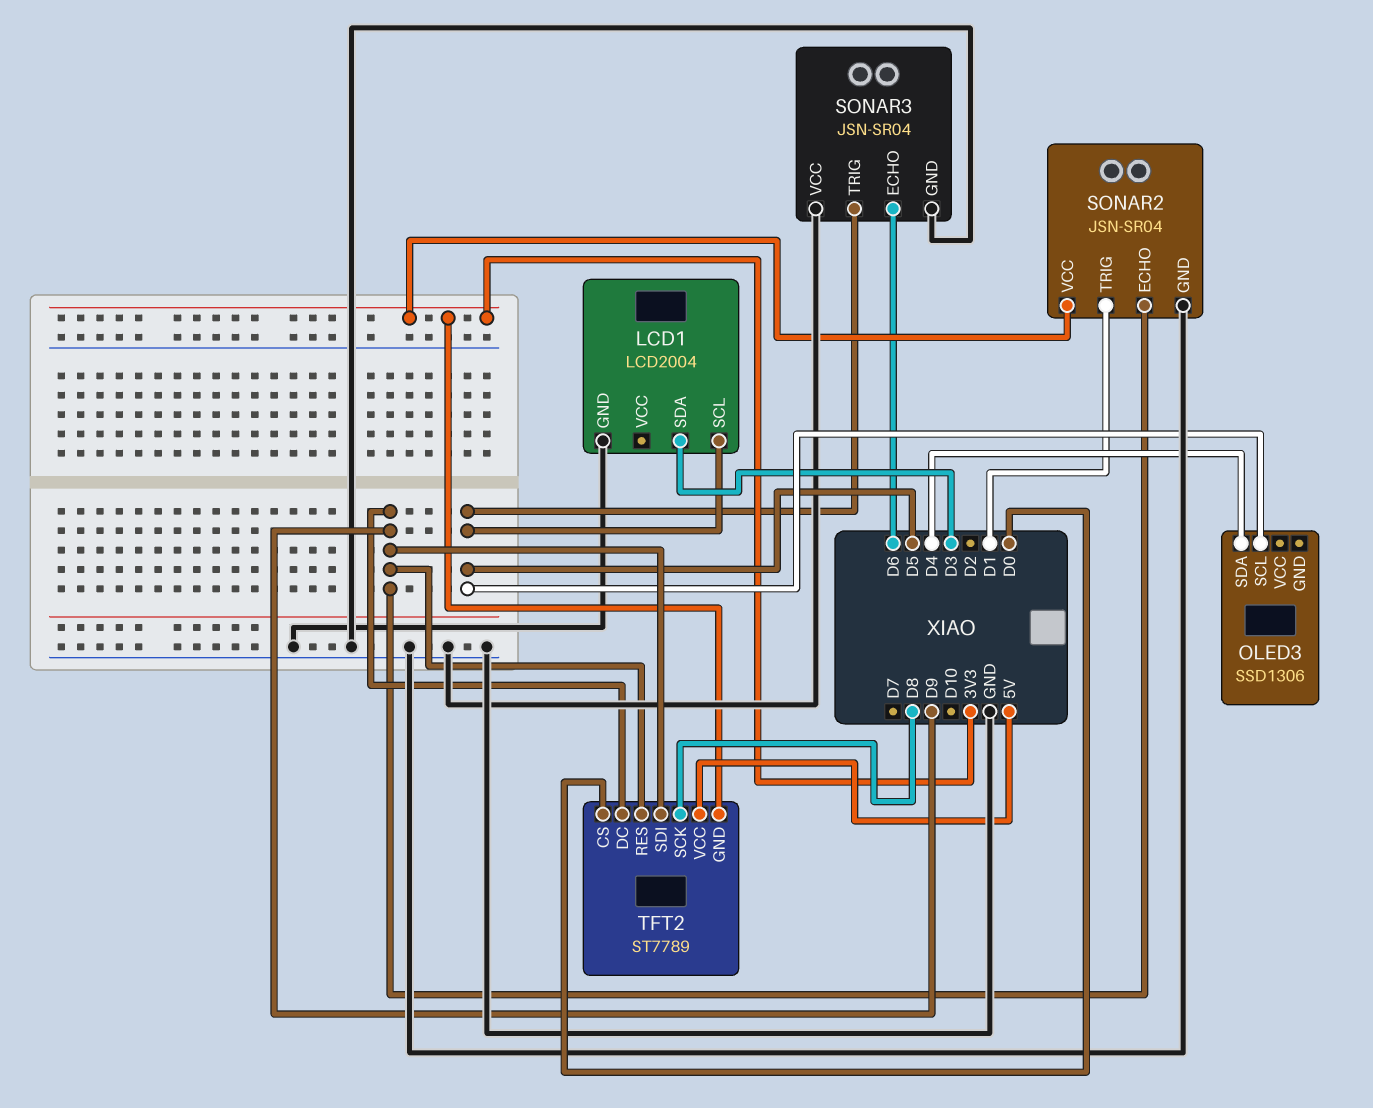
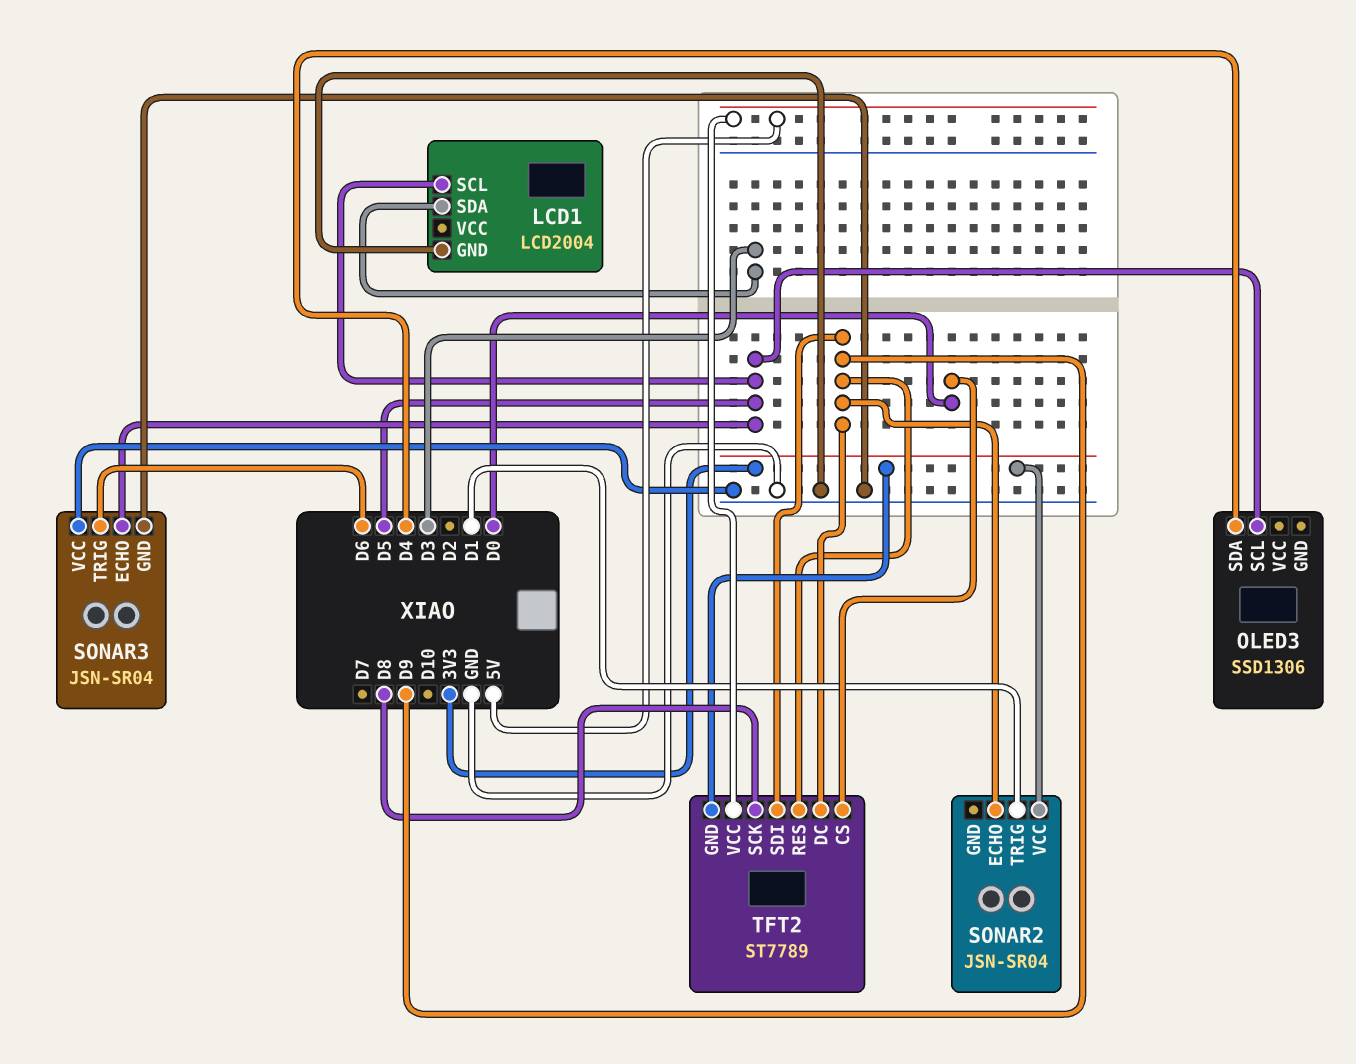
SONAR2 pin GND: GND -> none
SONAR3 pin ECHO: D6 -> D5
SONAR3 pin TRIG: D5 -> D6

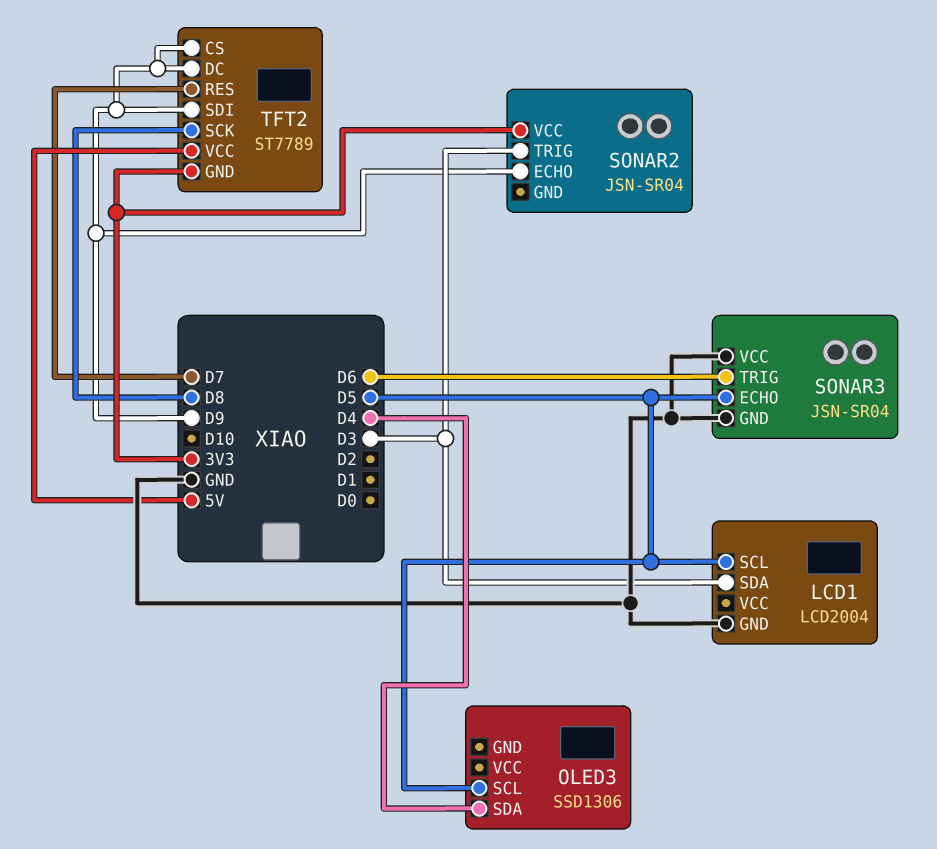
SONAR2 pin TRIG: D1 -> D3
TFT2 pin CS: D0 -> D9
TFT2 pin RES: D9 -> D7

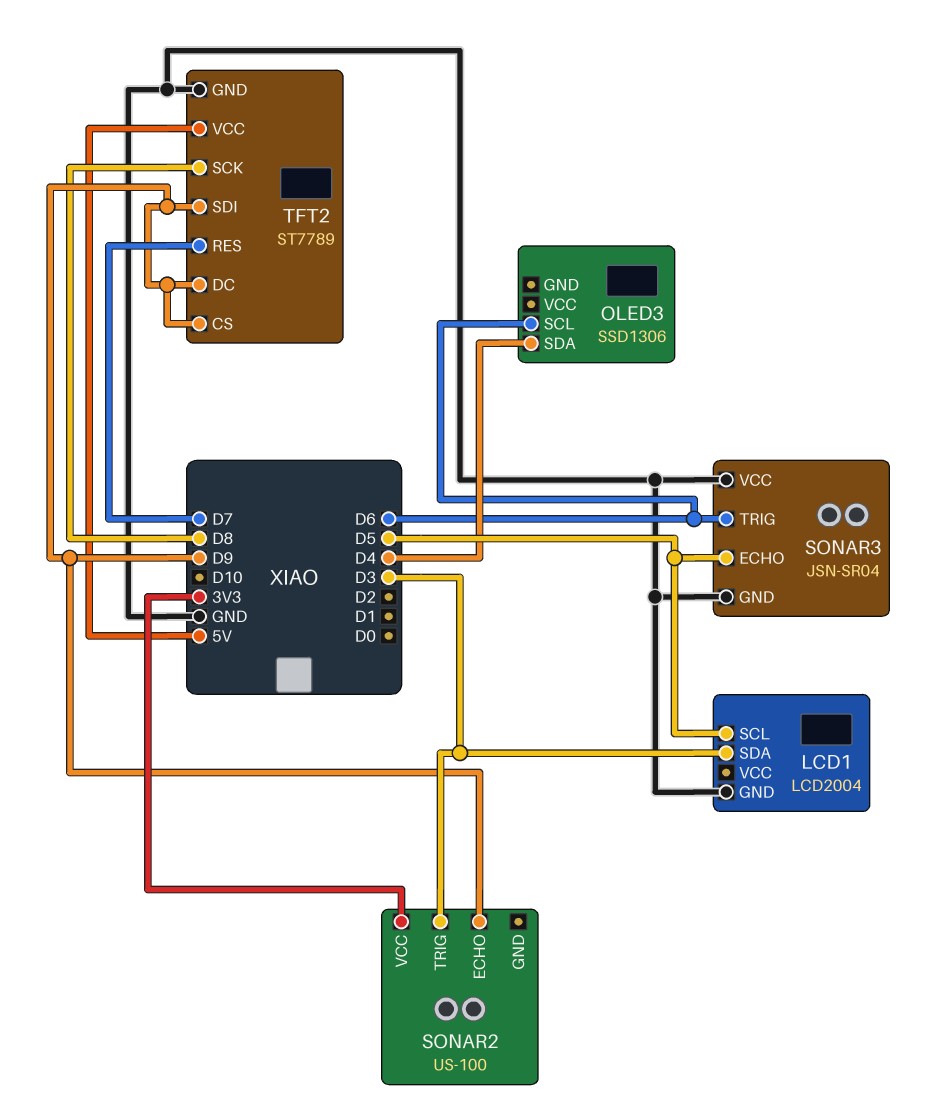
OLED3 pin SCL: D5 -> D6
SONAR2: JSN-SR04 -> US-100
TFT2 pin GND: 3V3 -> GND

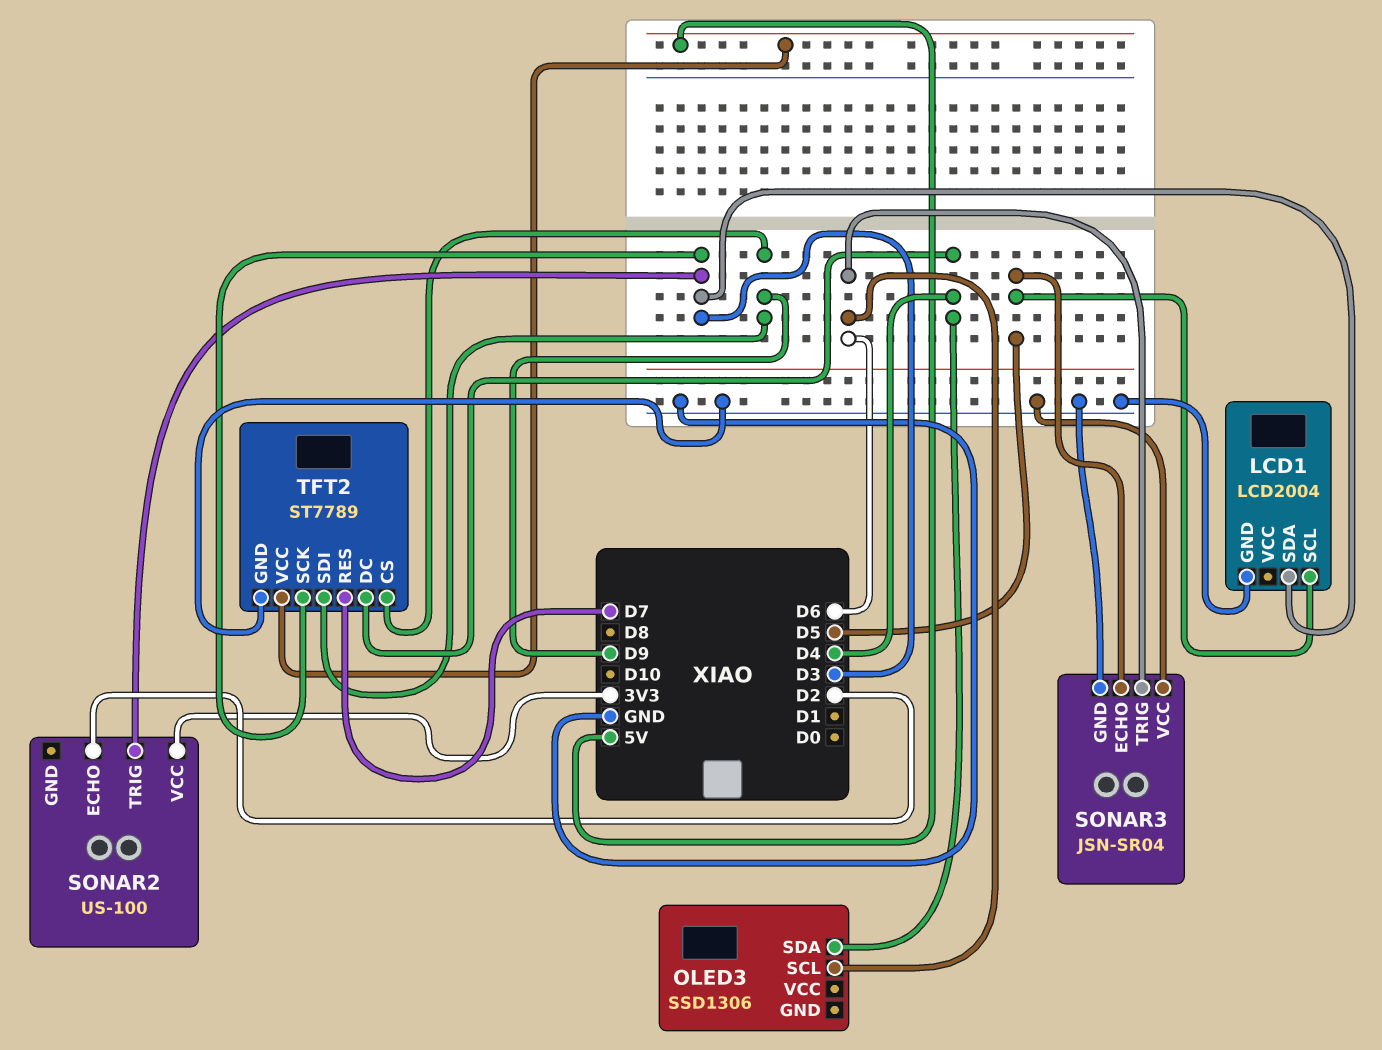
SONAR2 pin ECHO: D9 -> D2
TFT2 pin DC: D9 -> D4
TFT2 pin SCK: D8 -> D3

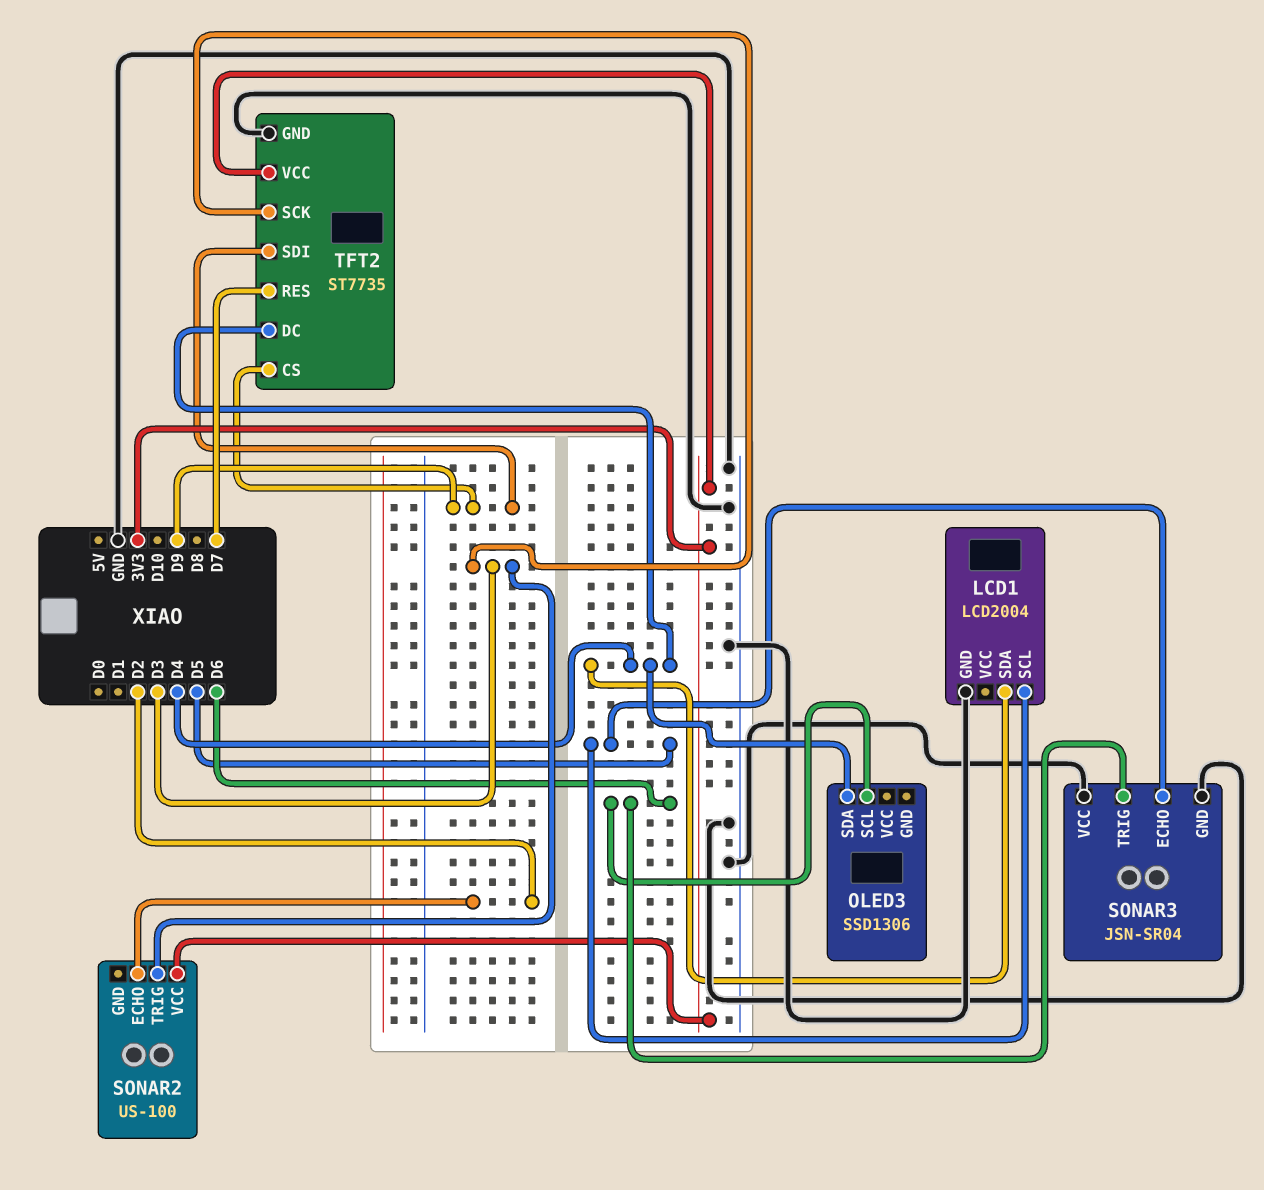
LCD1 pin SDA: D3 -> D4
TFT2: ST7789 -> ST7735
TFT2 pin VCC: 5V -> 3V3

